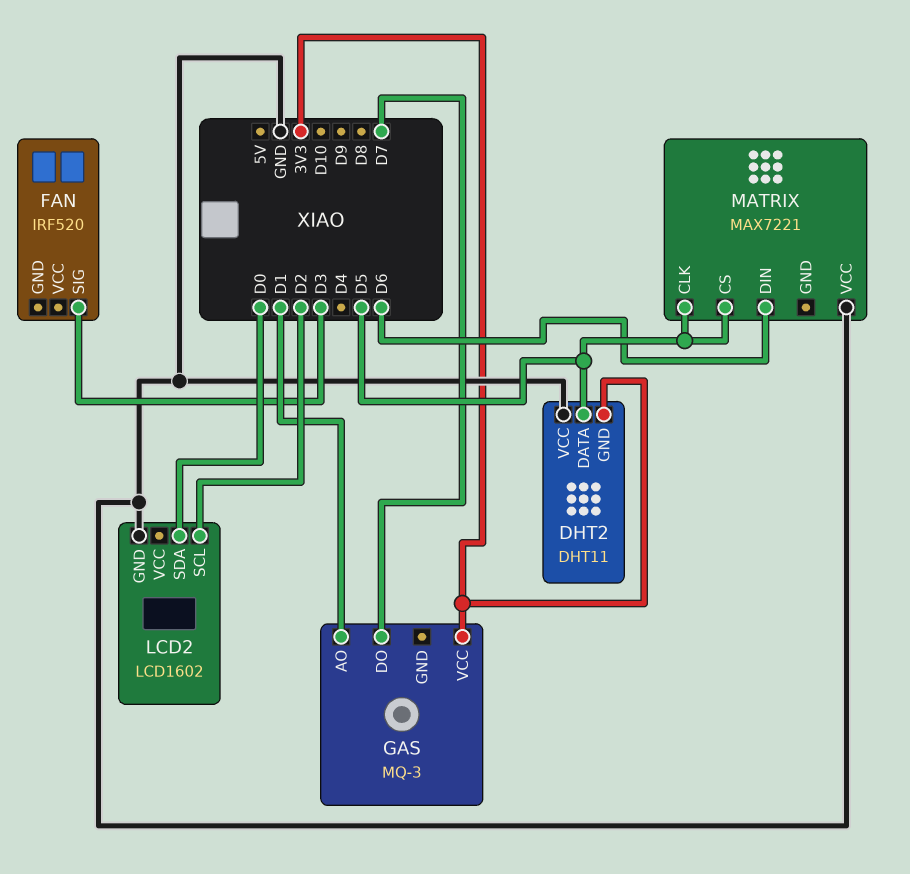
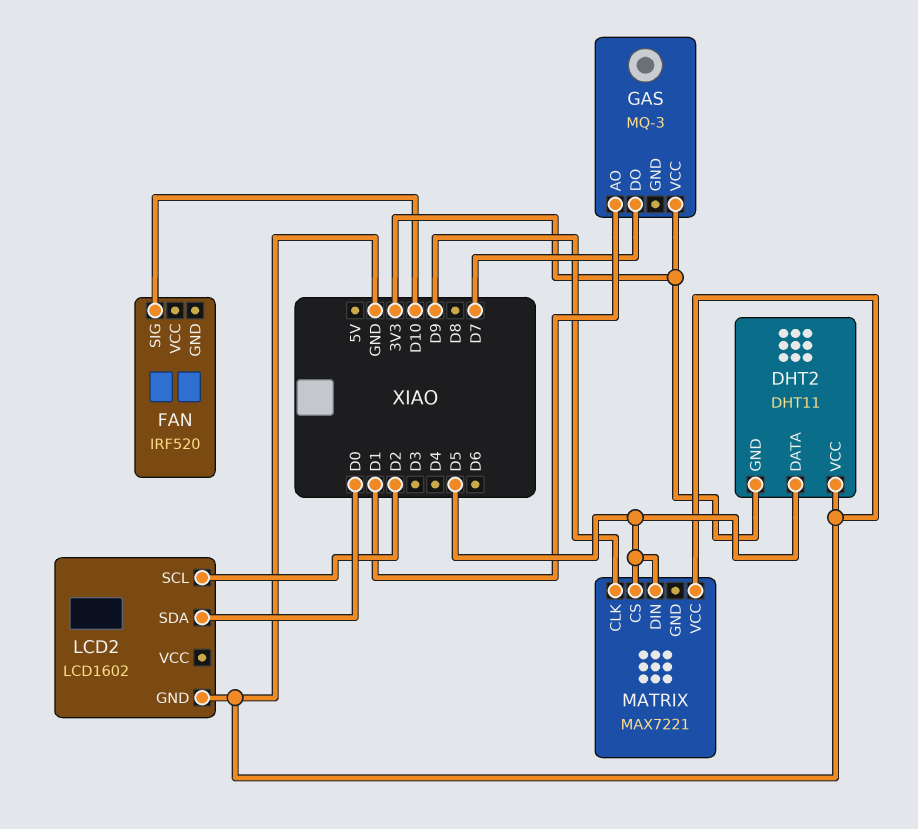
FAN pin SIG: D3 -> D10
MATRIX pin CLK: D5 -> D9
MATRIX pin DIN: D6 -> D5

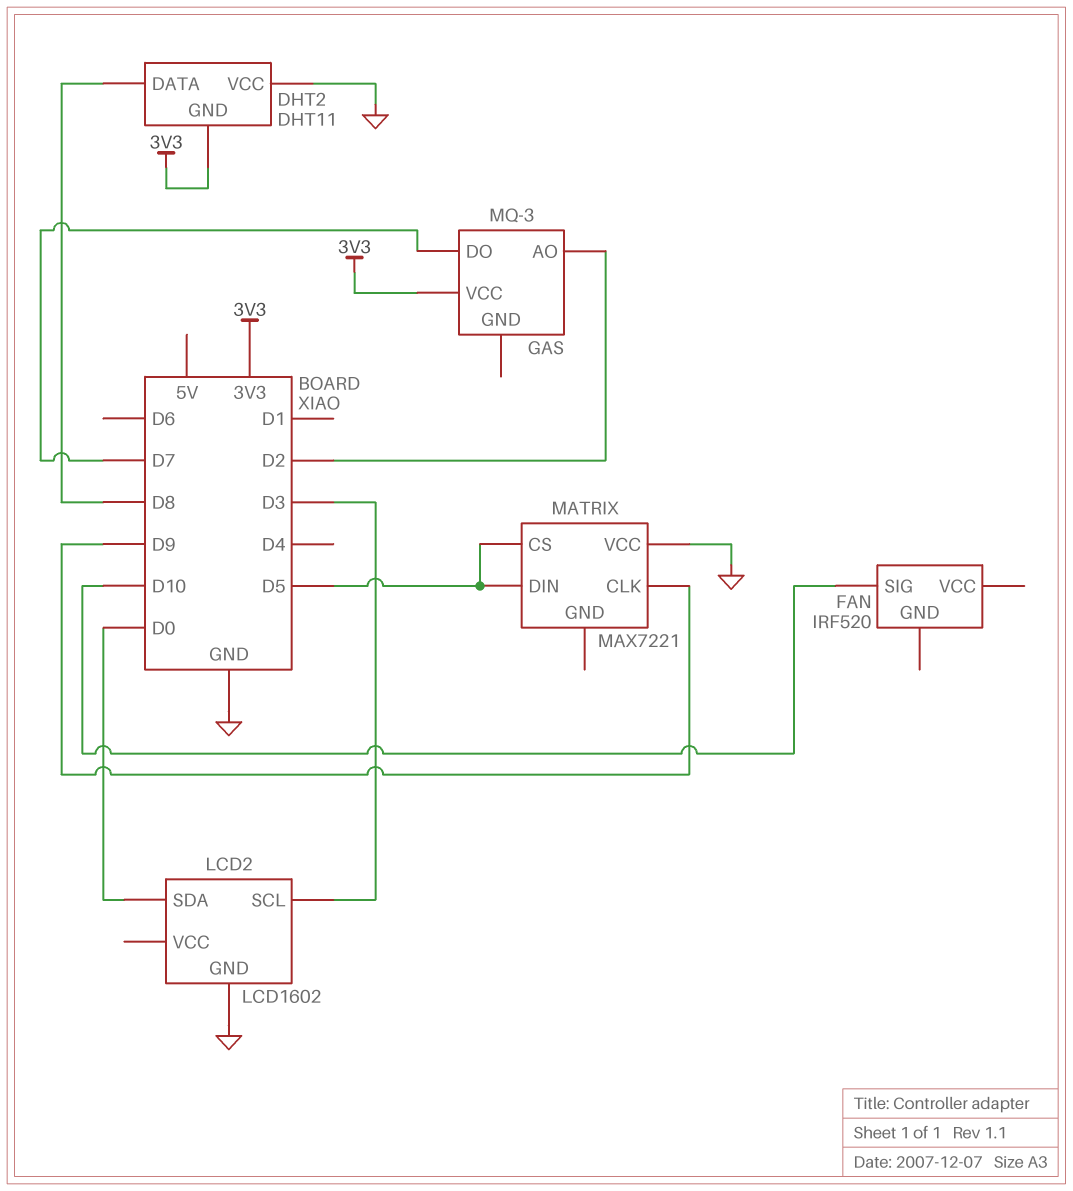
DHT2 pin DATA: D5 -> D8
GAS pin AO: D1 -> D2
LCD2 pin SCL: D2 -> D3

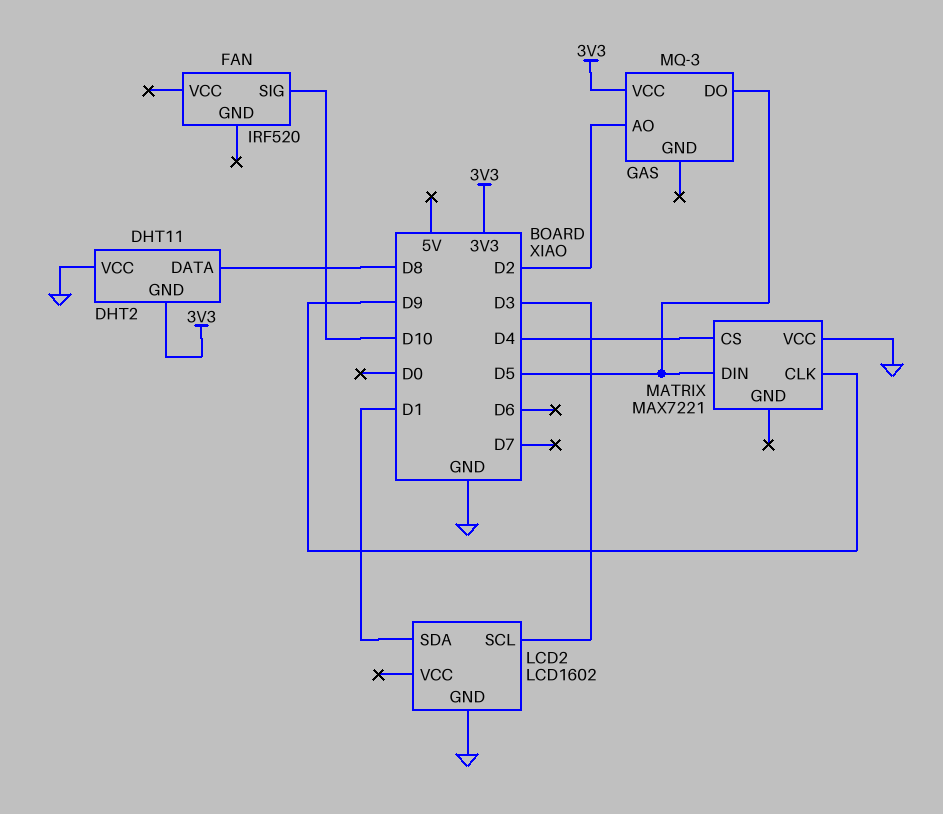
GAS pin DO: D7 -> D5
LCD2 pin SDA: D0 -> D1
MATRIX pin CS: D5 -> D4

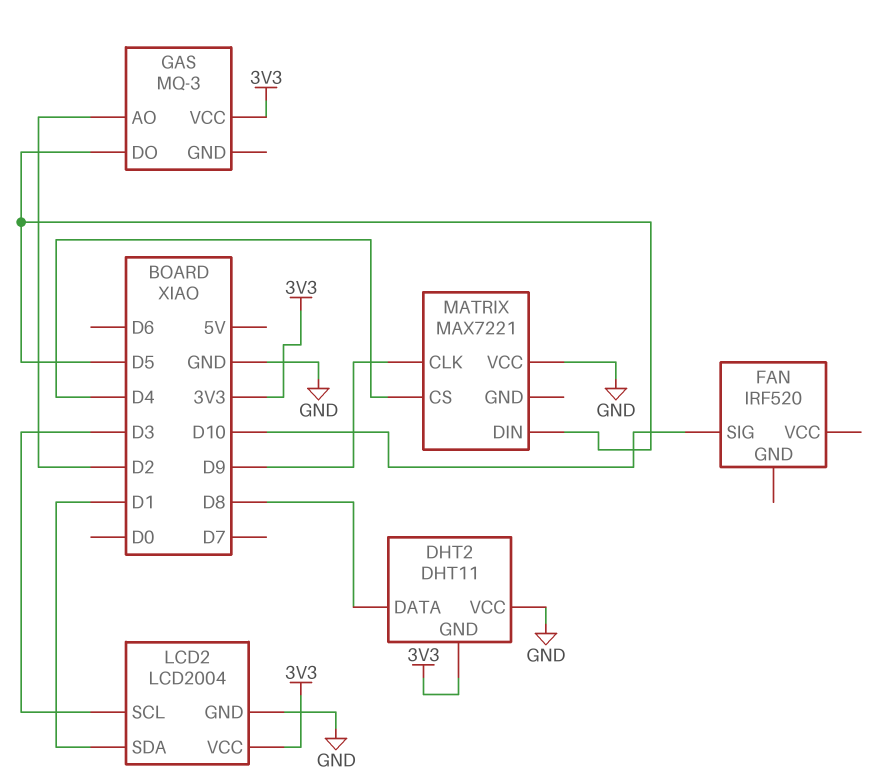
LCD2: LCD1602 -> LCD2004
LCD2 pin VCC: none -> 3V3

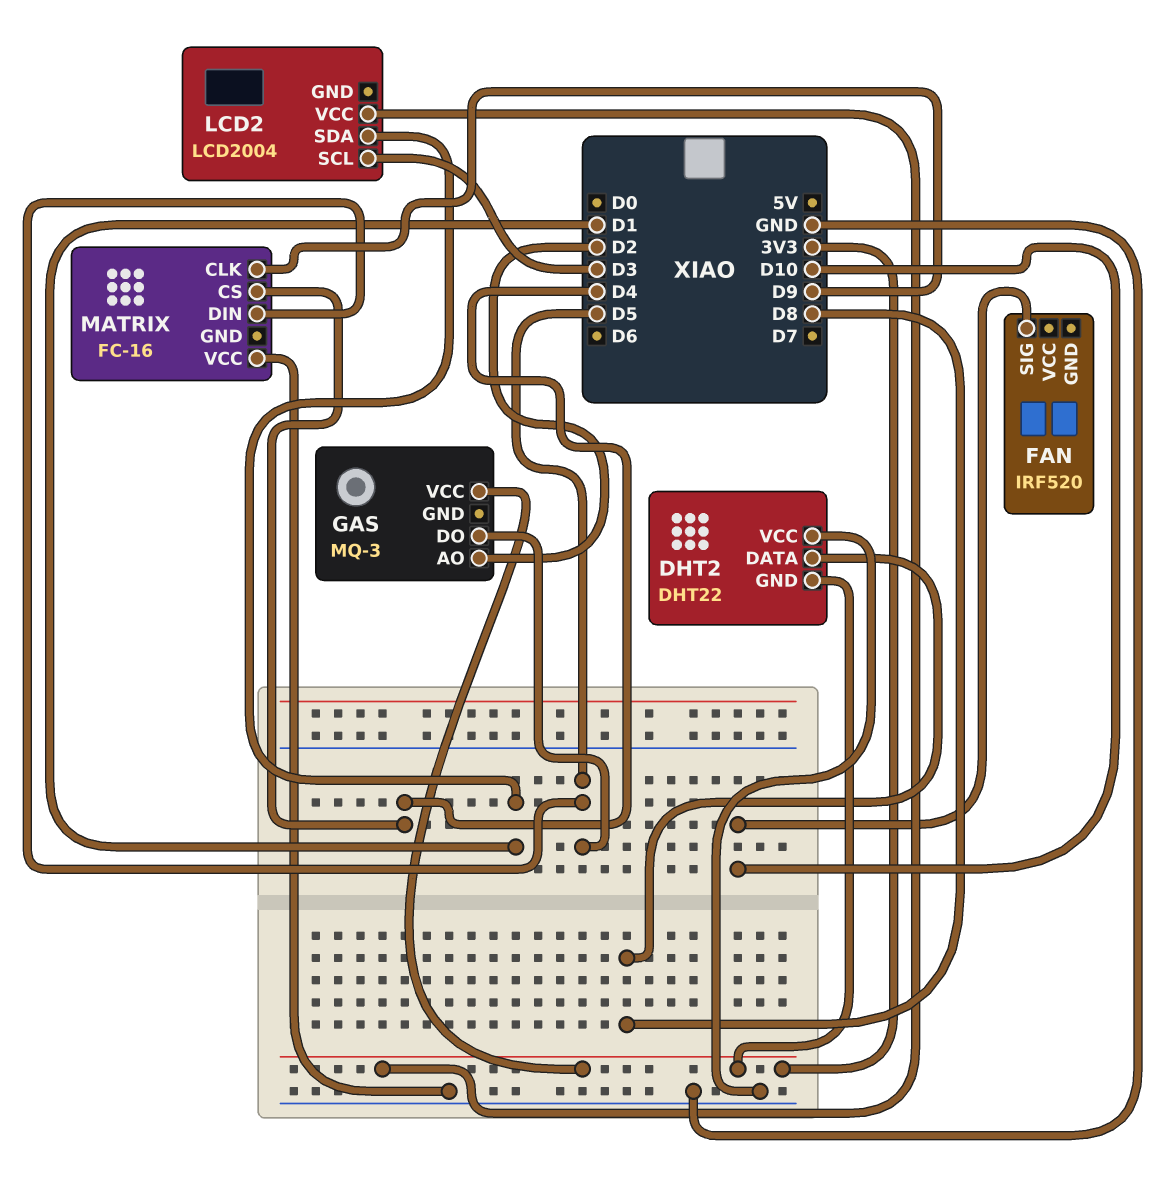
DHT2: DHT11 -> DHT22
LCD2 pin GND: GND -> none
MATRIX: MAX7221 -> FC-16

